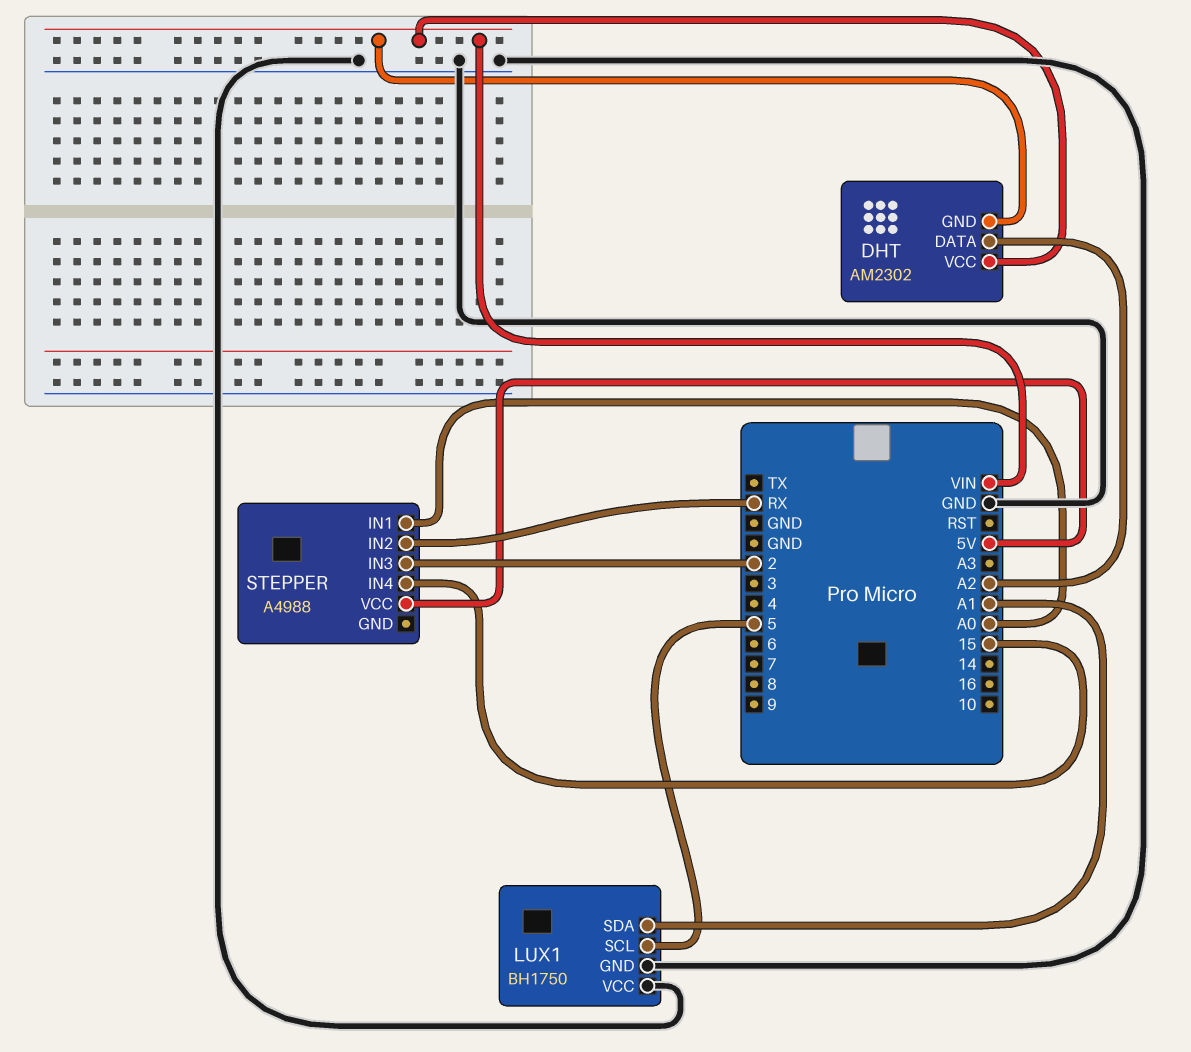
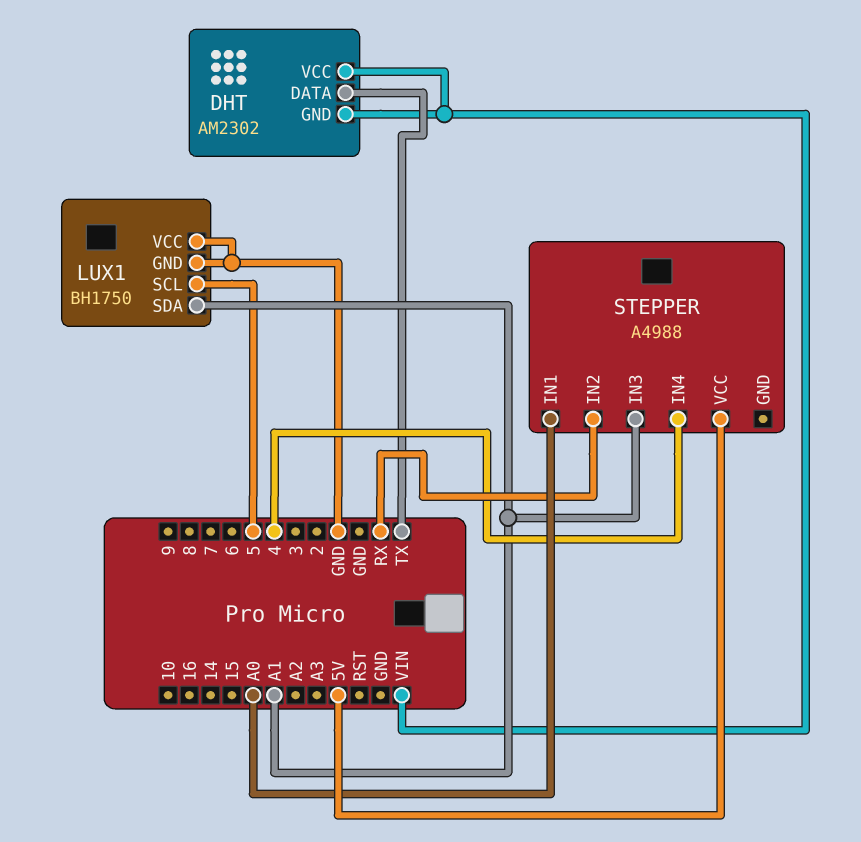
DHT pin DATA: A2 -> TX
STEPPER pin IN3: 2 -> A1
STEPPER pin IN4: 15 -> 4

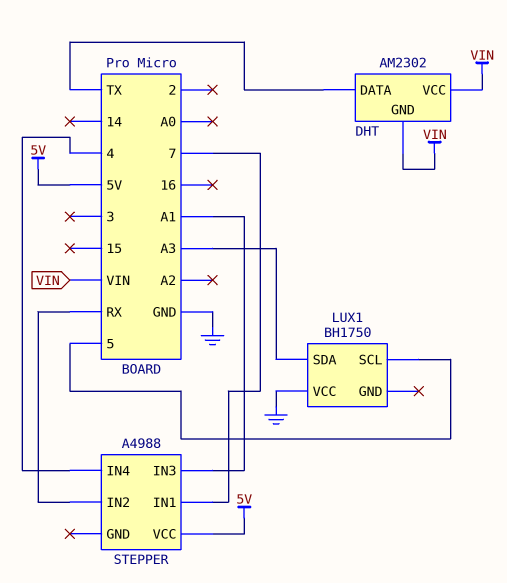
LUX1 pin GND: GND -> none
LUX1 pin SDA: A1 -> A3
STEPPER pin IN1: A0 -> 7

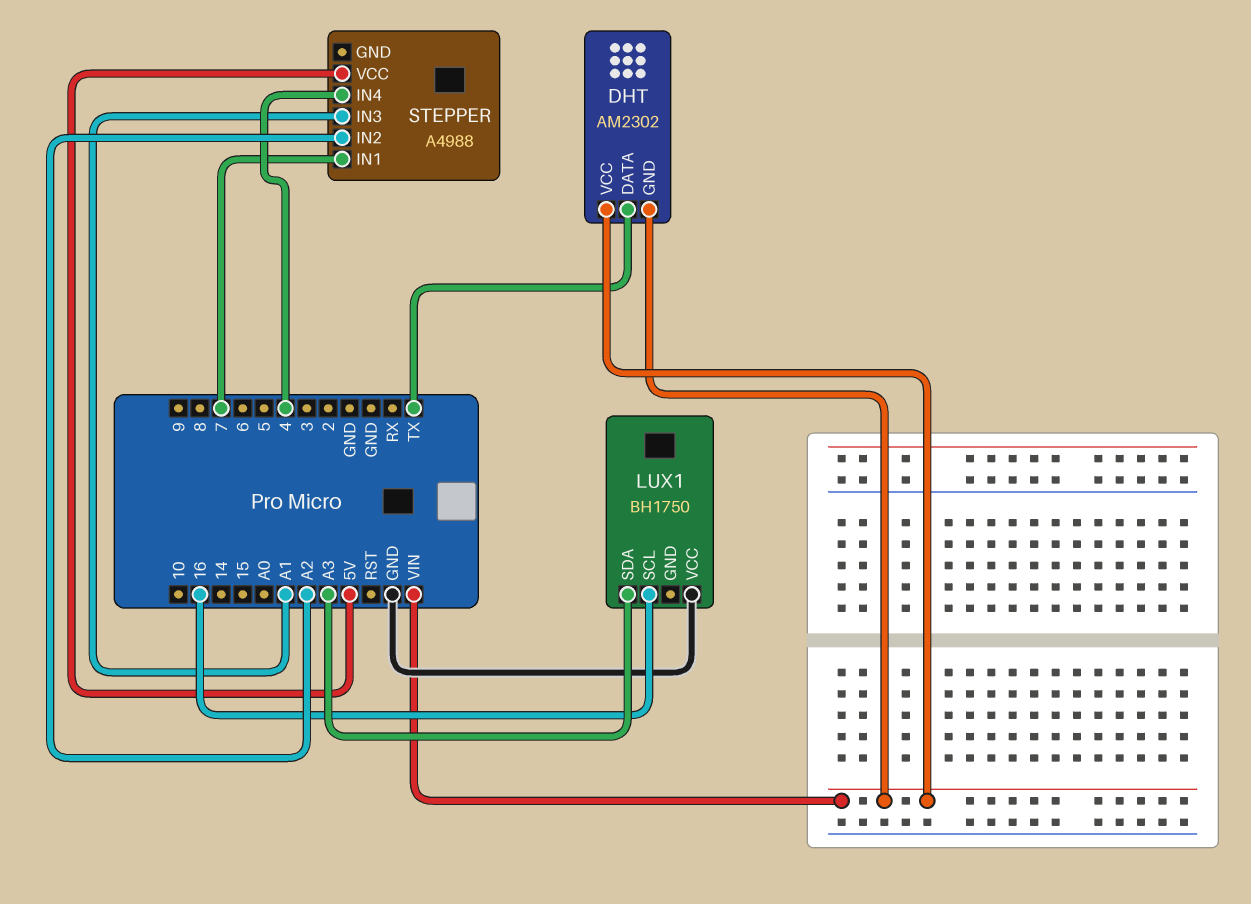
LUX1 pin SCL: 5 -> 16
STEPPER pin IN2: RX -> A2

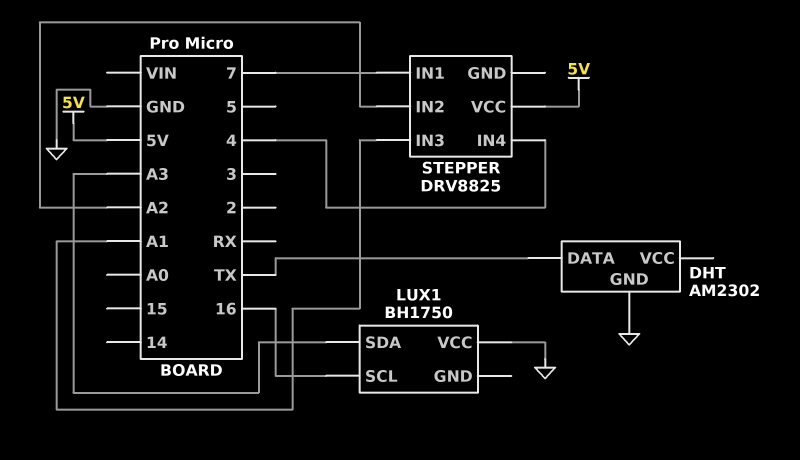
DHT pin GND: VIN -> GND
DHT pin VCC: VIN -> none
STEPPER: A4988 -> DRV8825

